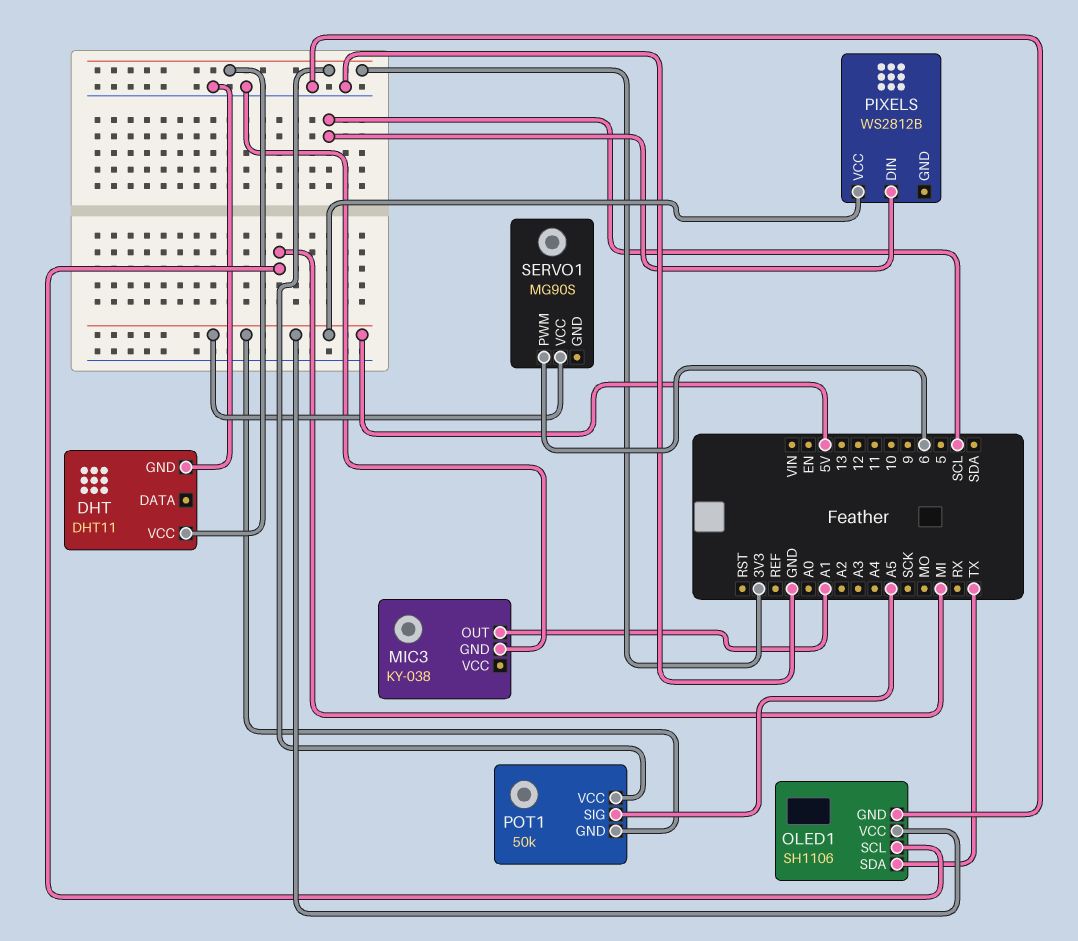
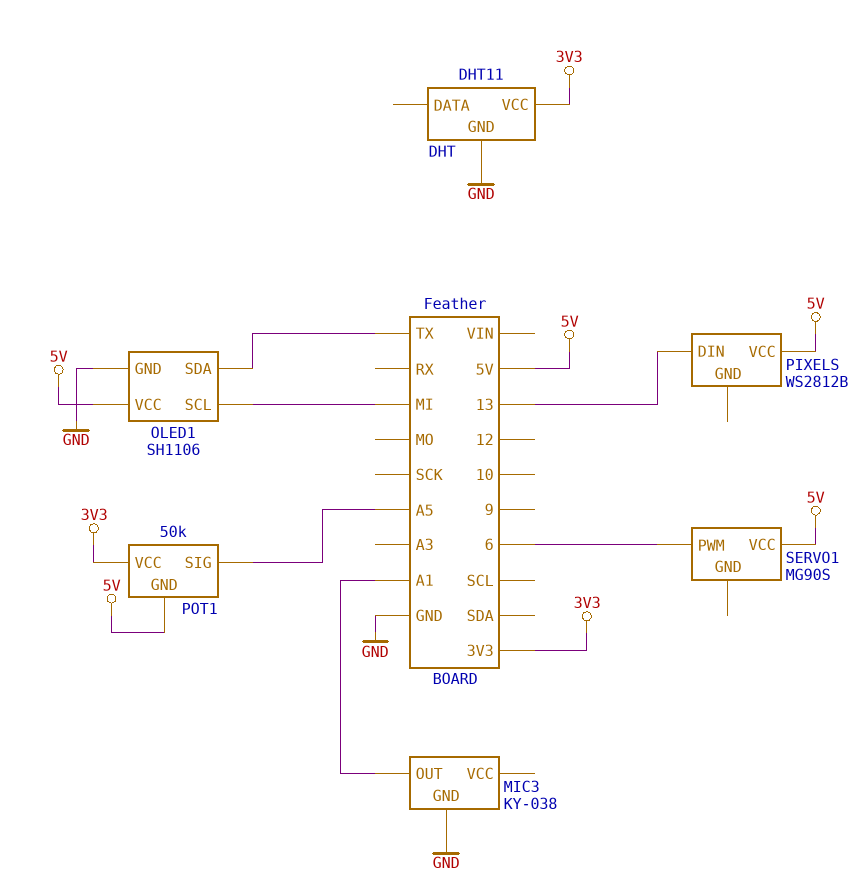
PIXELS pin DIN: SCL -> 13

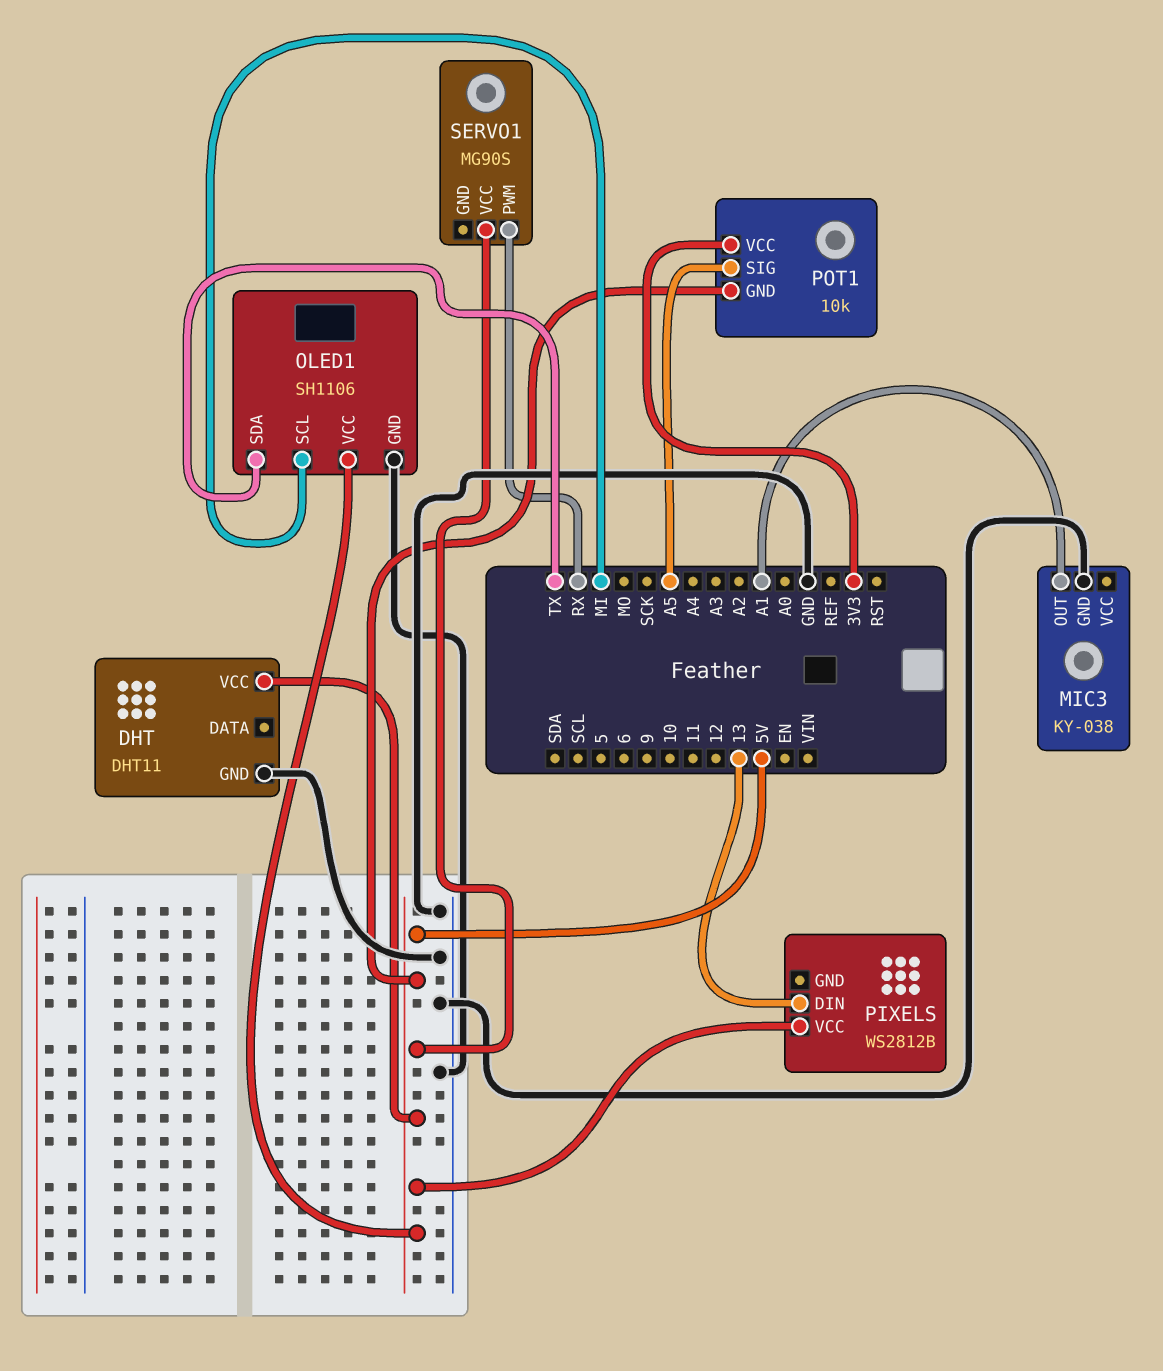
DHT pin VCC: 3V3 -> 5V
POT1: 50k -> 10k
SERVO1 pin PWM: 6 -> RX

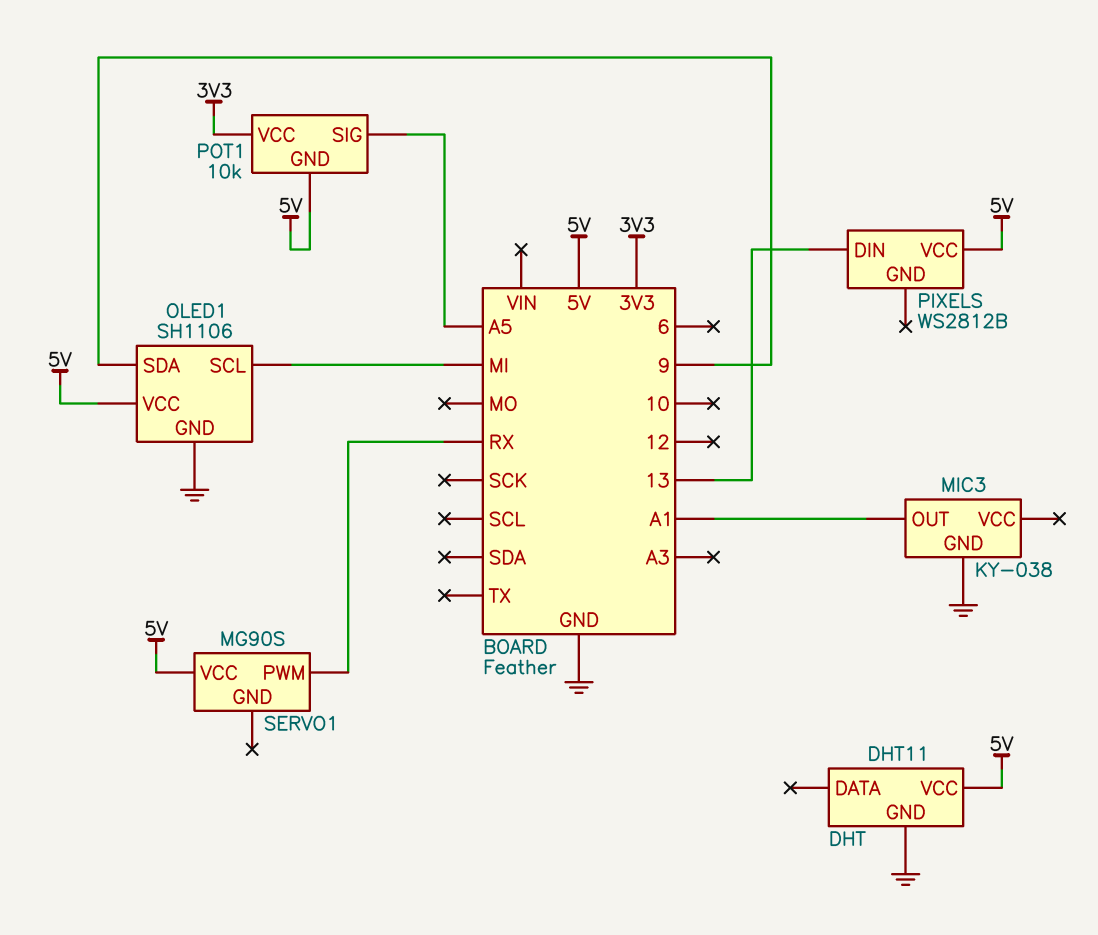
OLED1 pin SDA: TX -> 9

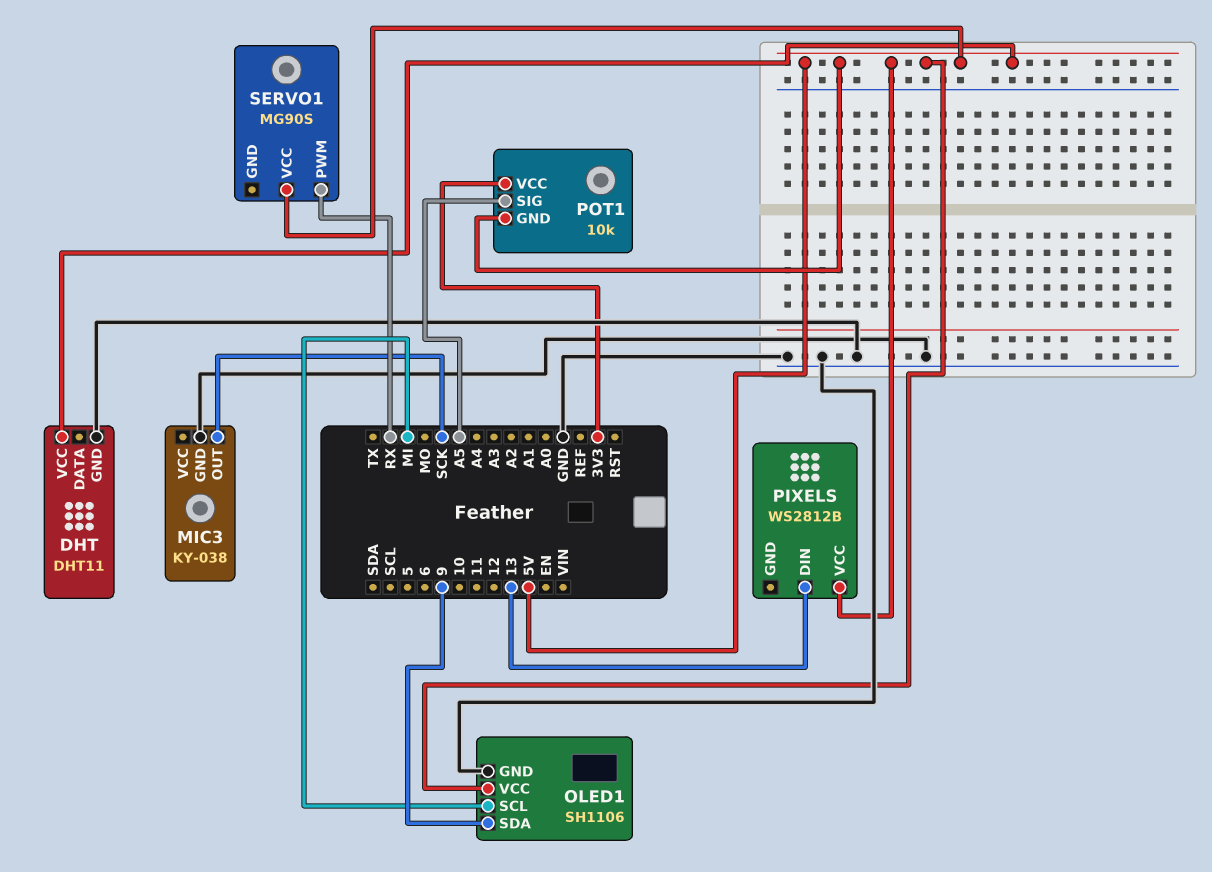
MIC3 pin OUT: A1 -> SCK

